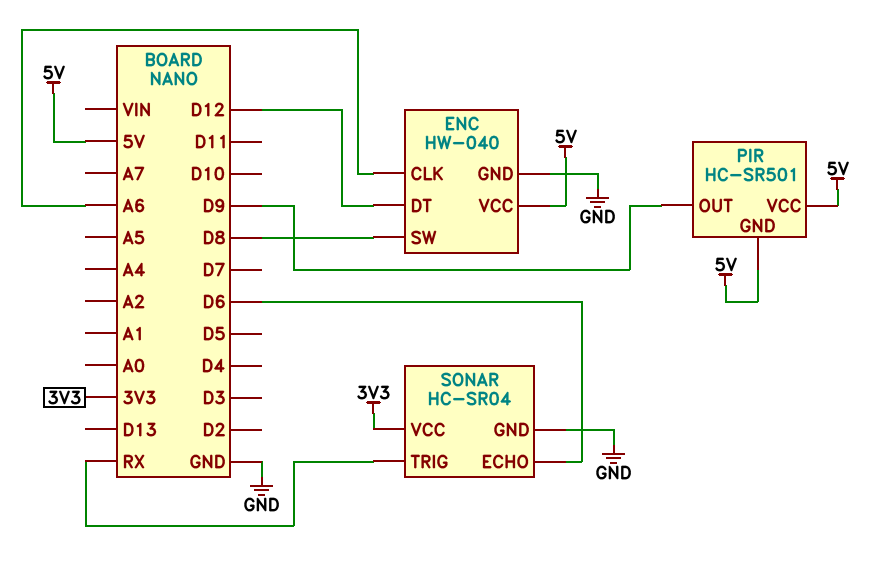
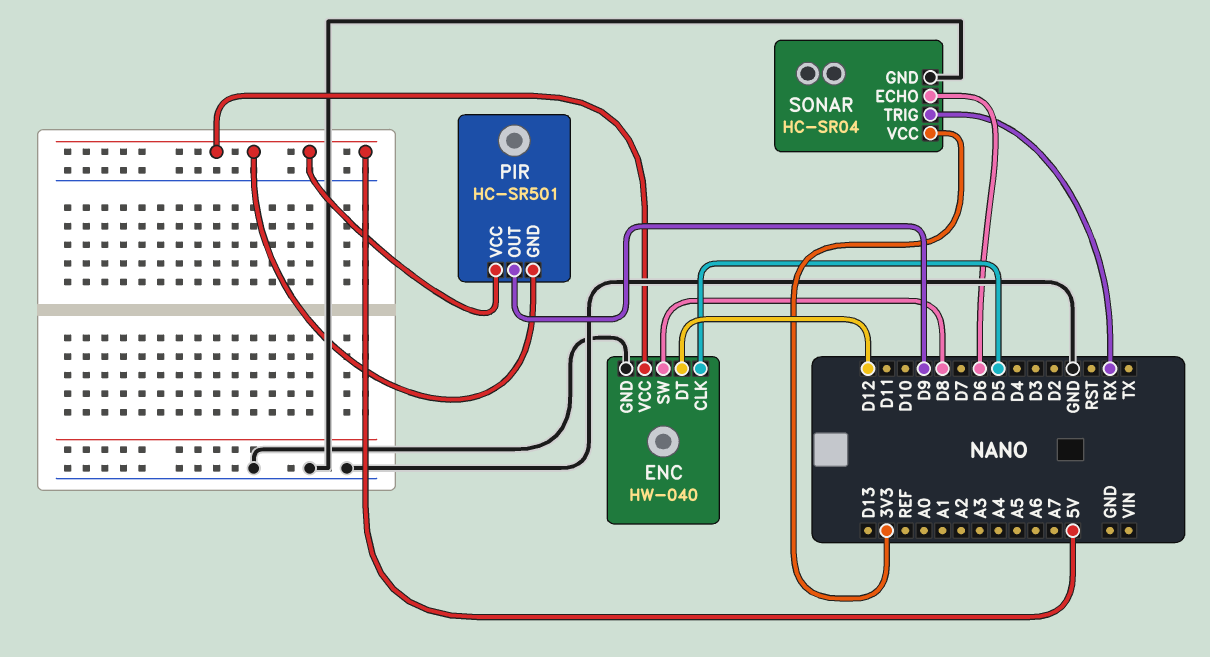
ENC pin CLK: A6 -> D5

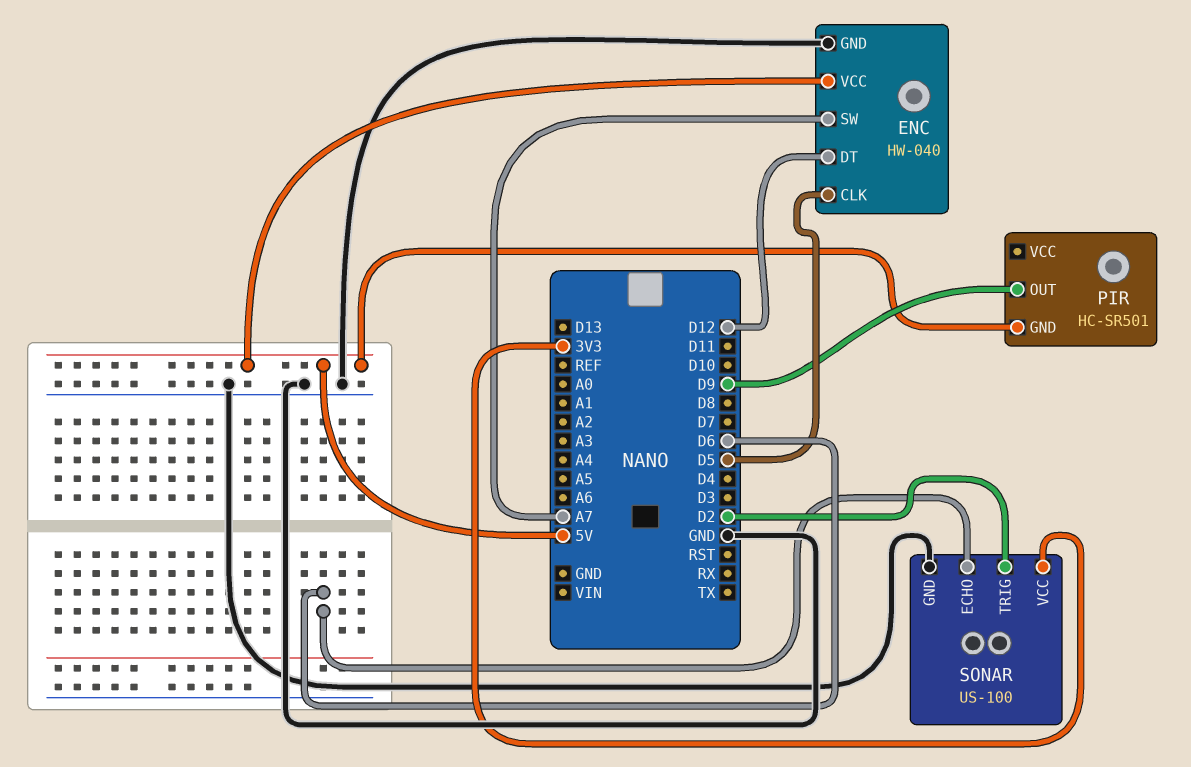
ENC pin SW: D8 -> A7
PIR pin VCC: 5V -> none
SONAR: HC-SR04 -> US-100
SONAR pin TRIG: RX -> D2

